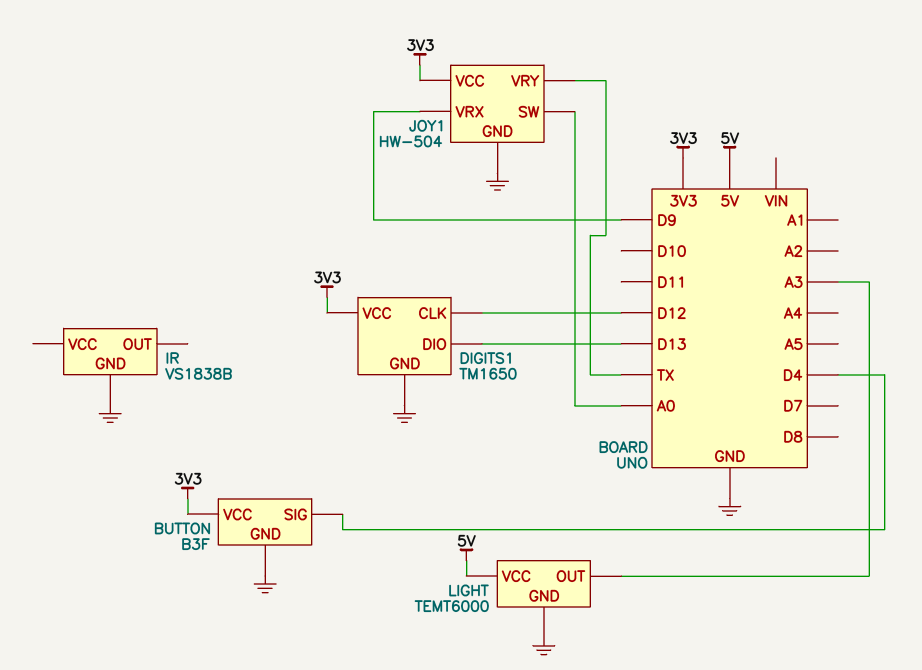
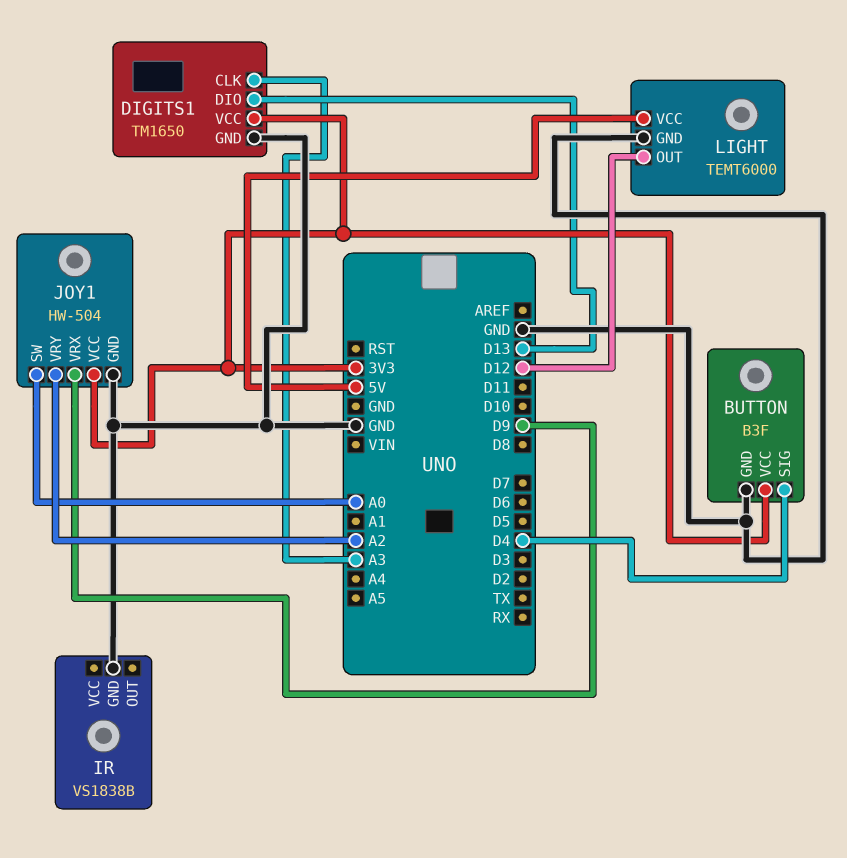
DIGITS1 pin CLK: D12 -> A3
JOY1 pin VRY: TX -> A2
LIGHT pin OUT: A3 -> D12

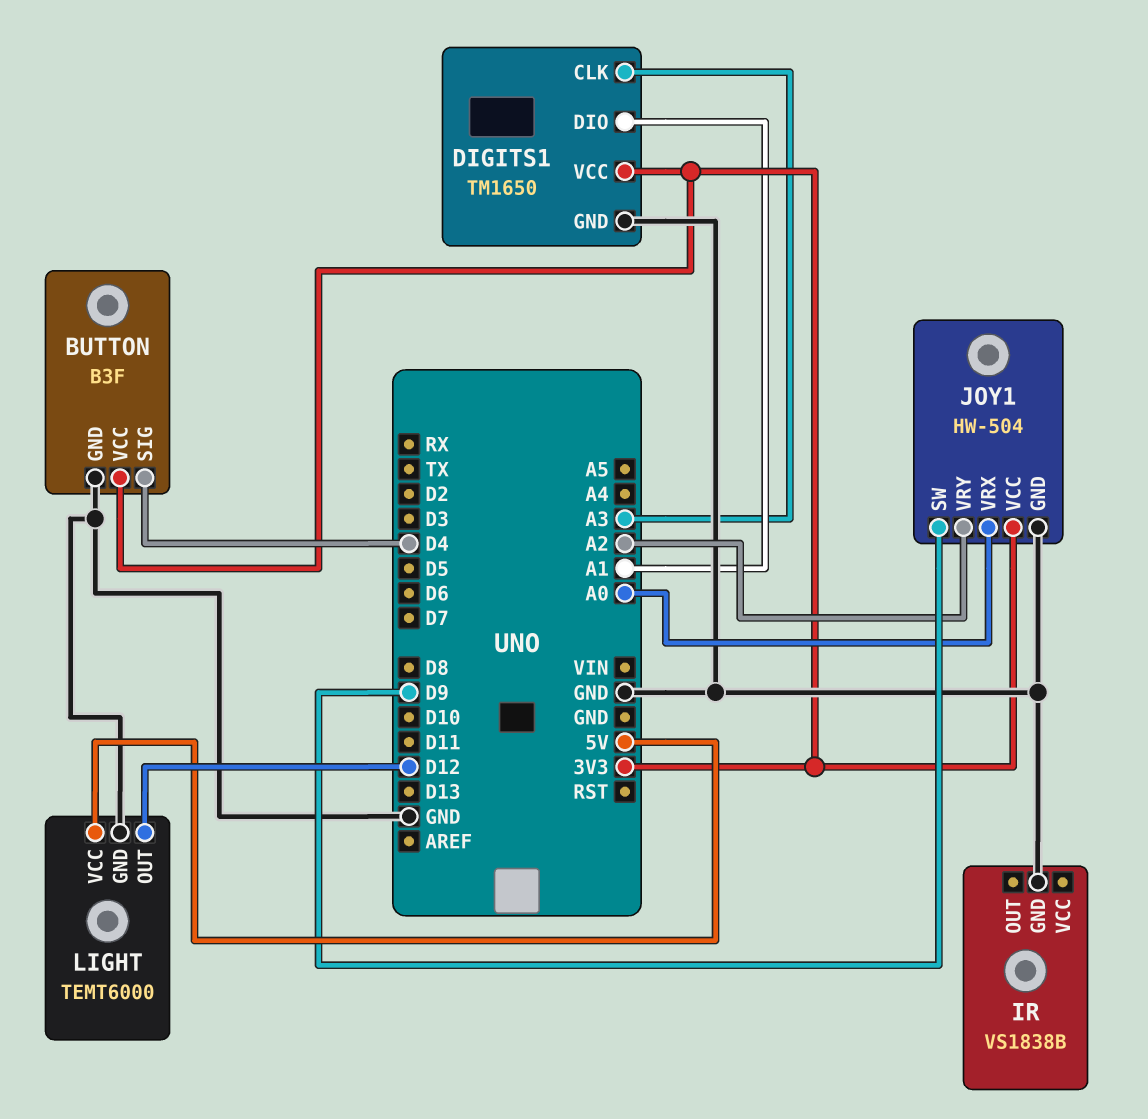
DIGITS1 pin DIO: D13 -> A1
JOY1 pin SW: A0 -> D9
JOY1 pin VRX: D9 -> A0

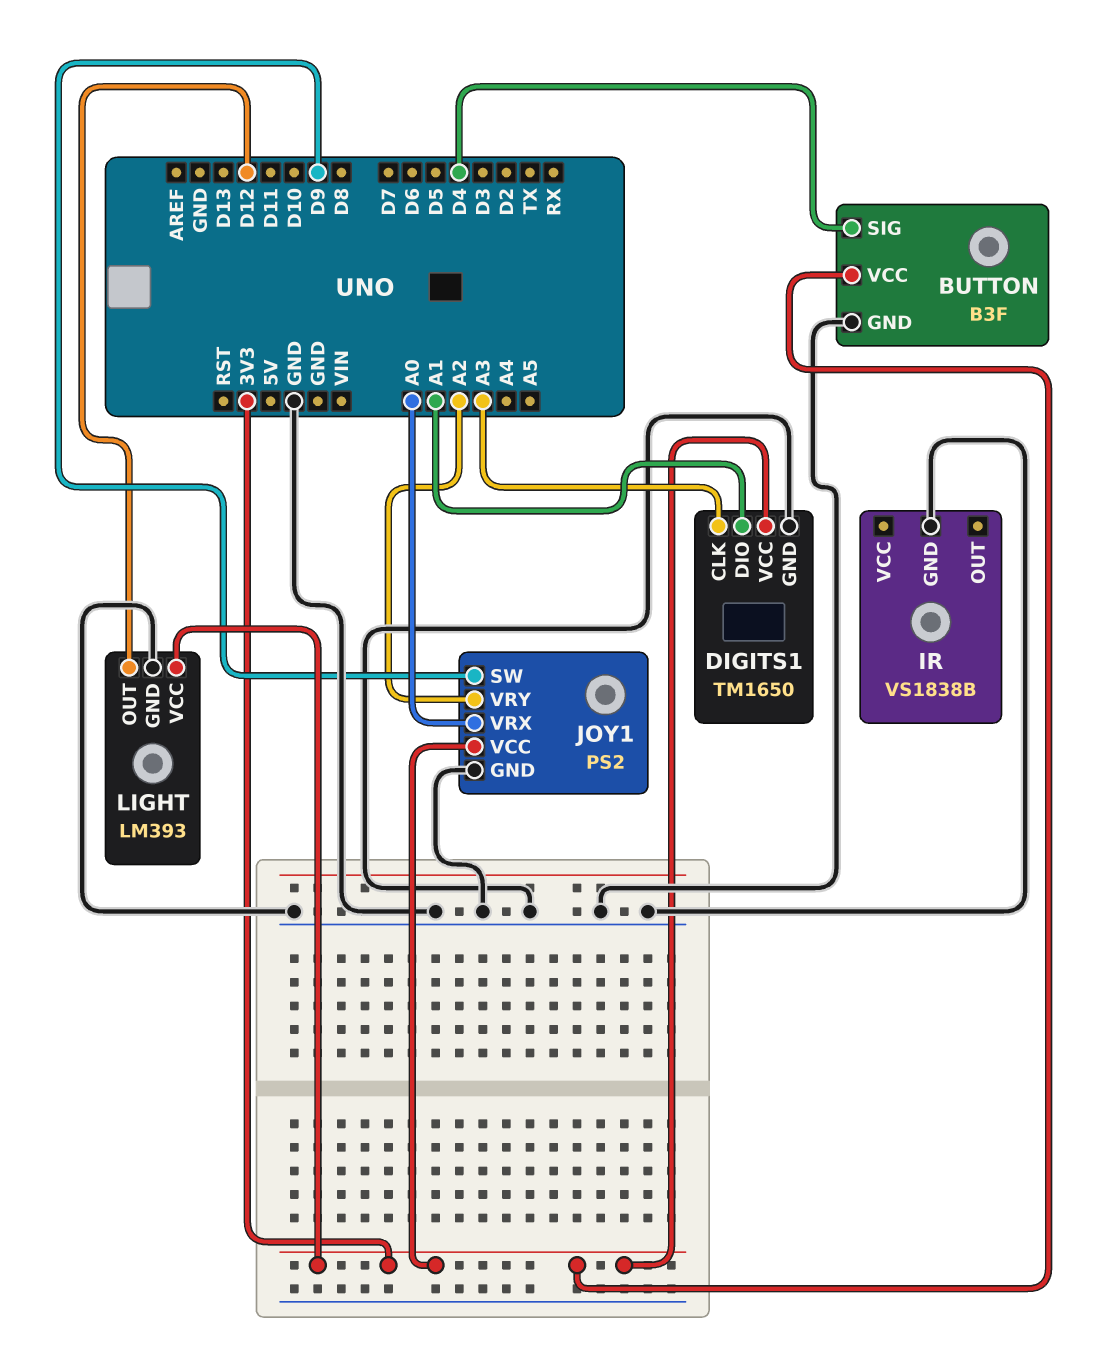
JOY1: HW-504 -> PS2
LIGHT: TEMT6000 -> LM393
LIGHT pin VCC: 5V -> 3V3

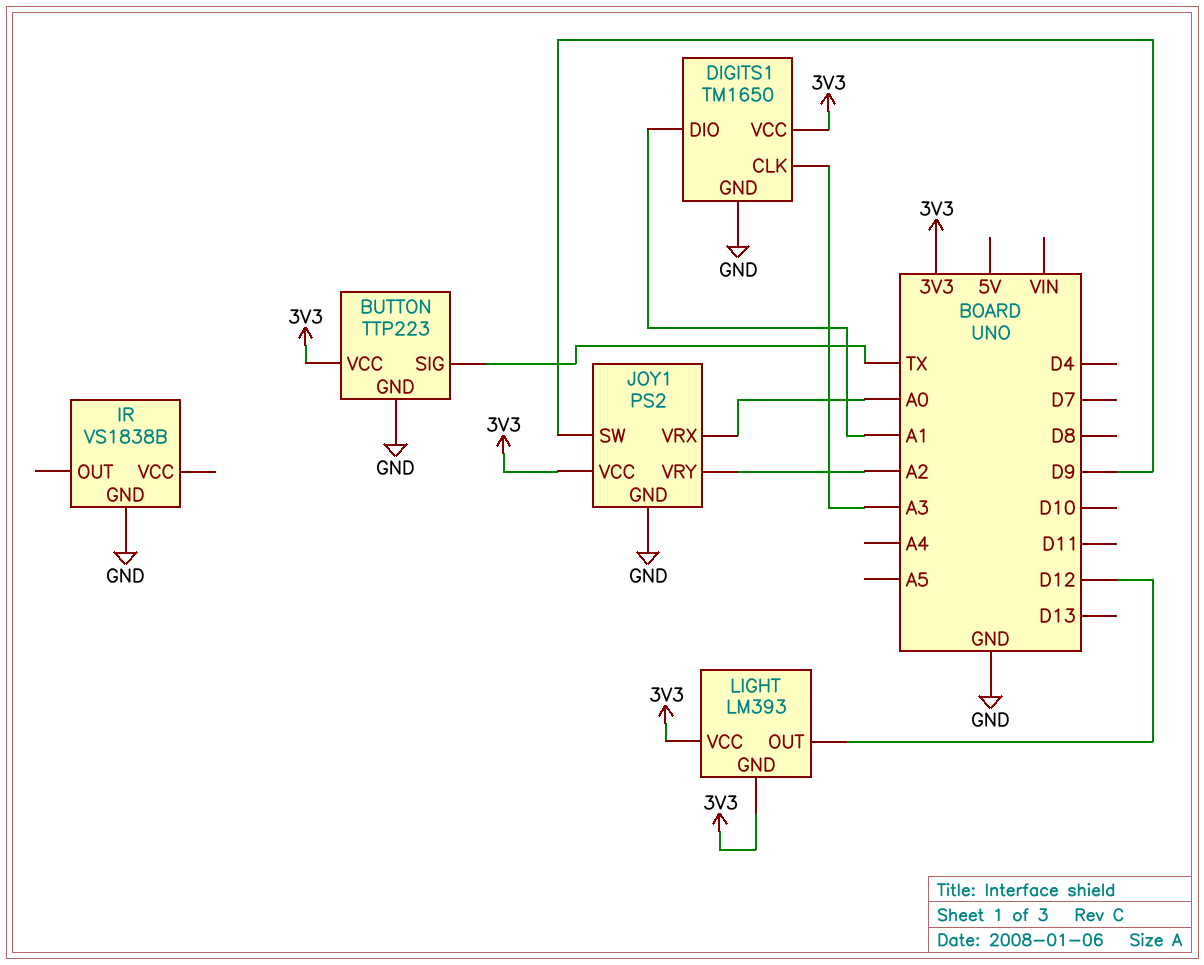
BUTTON: B3F -> TTP223
BUTTON pin SIG: D4 -> TX
LIGHT pin GND: GND -> 3V3

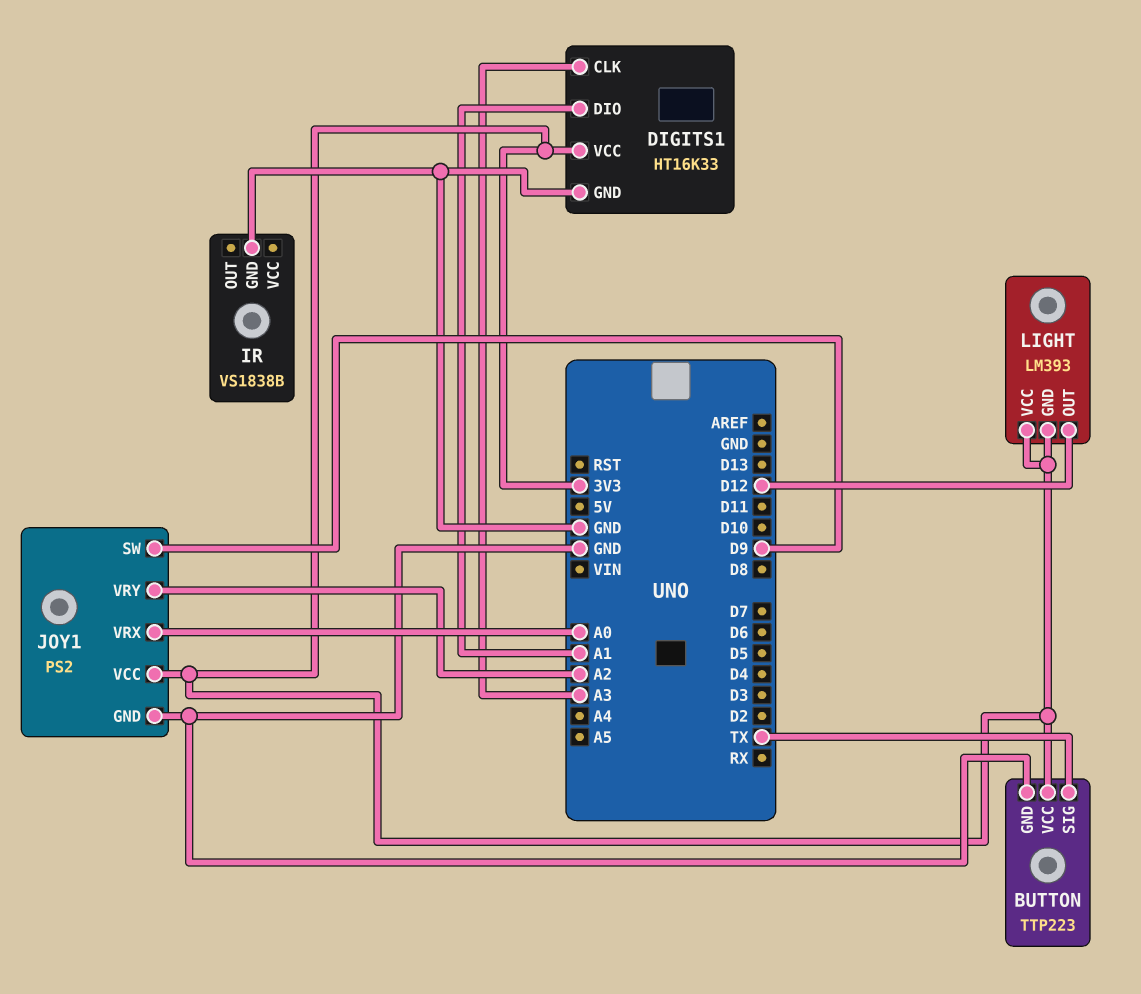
DIGITS1: TM1650 -> HT16K33

